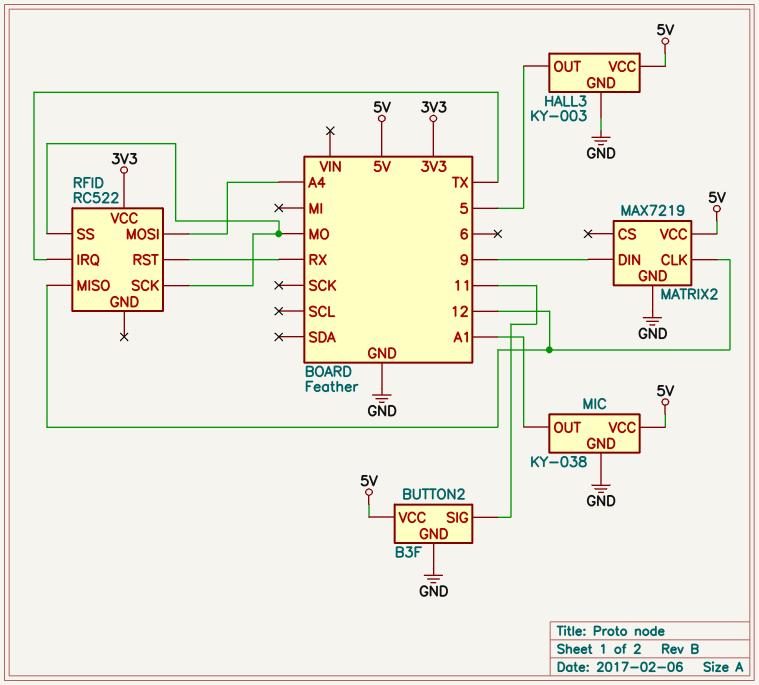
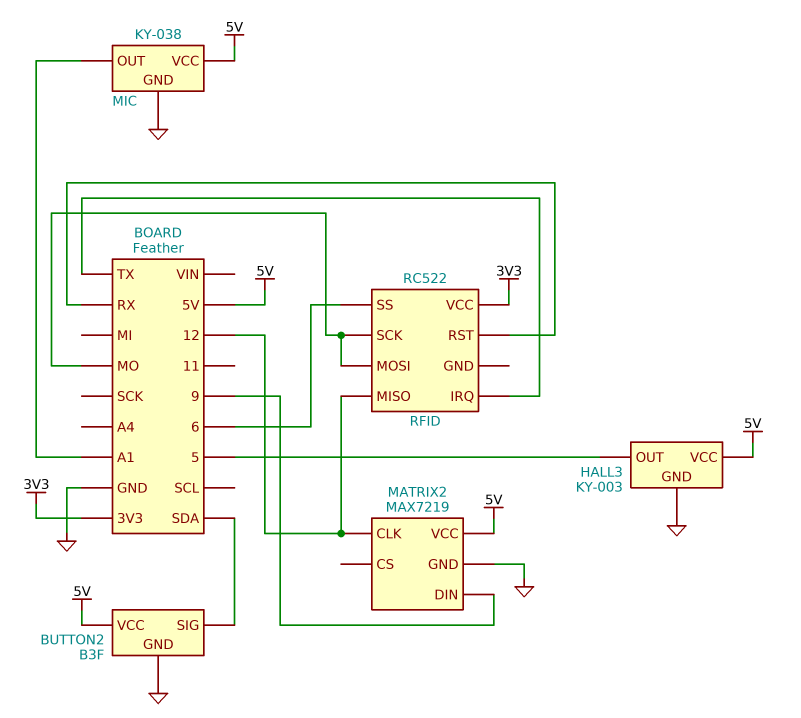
BUTTON2 pin SIG: 11 -> SDA
RFID pin MOSI: A4 -> MO
RFID pin SS: MO -> 6

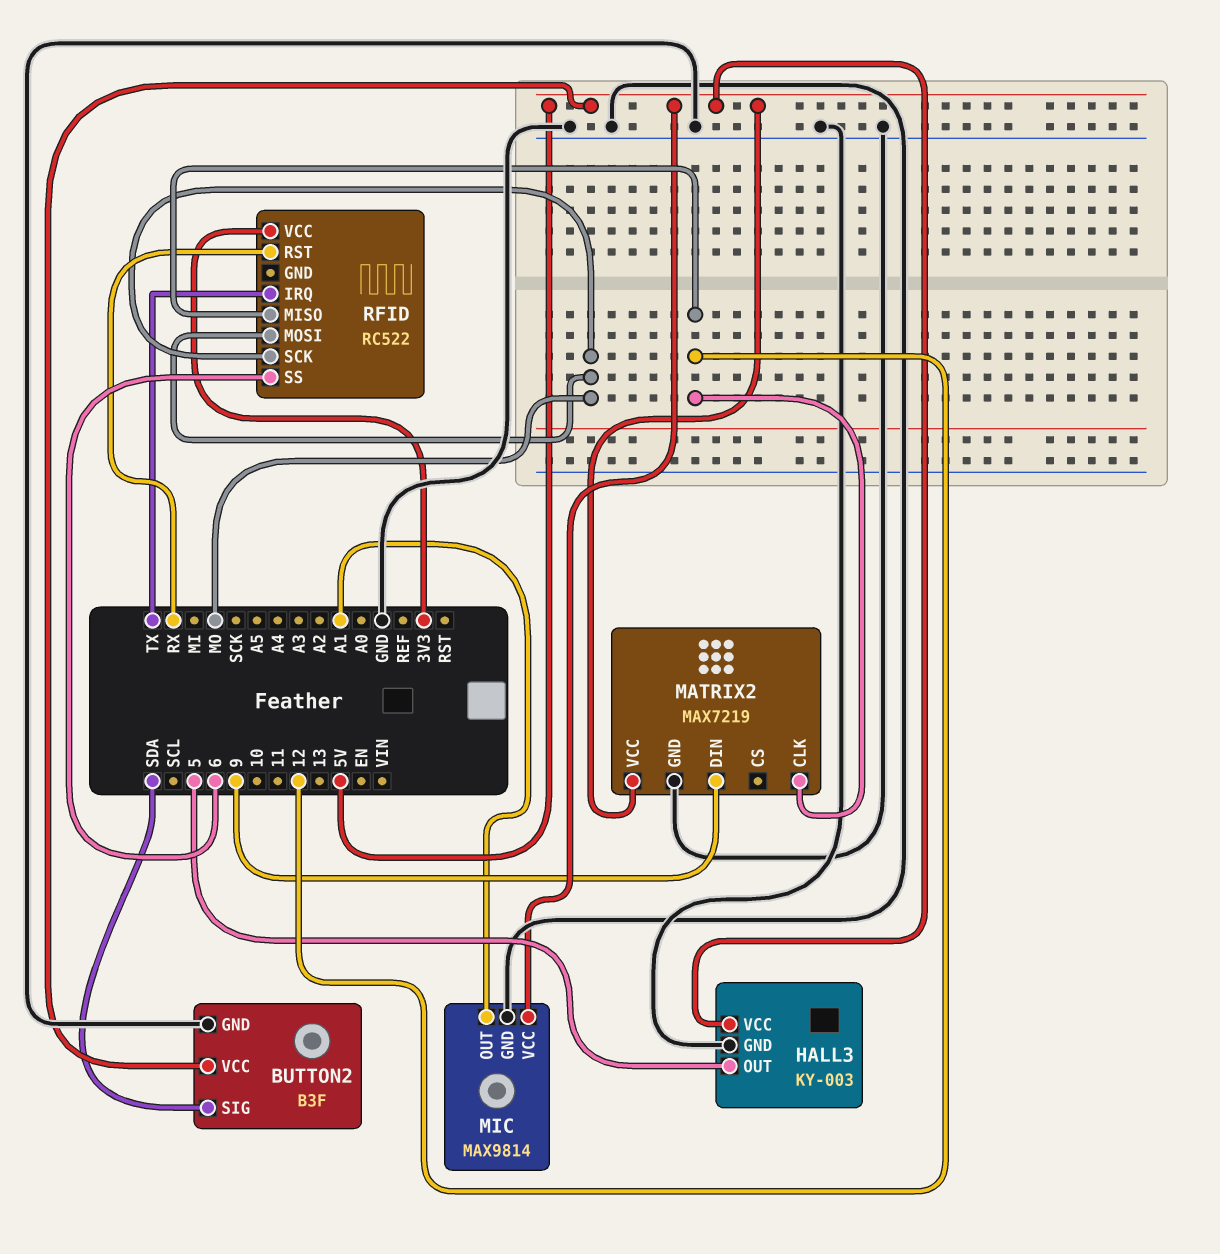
MIC: KY-038 -> MAX9814

